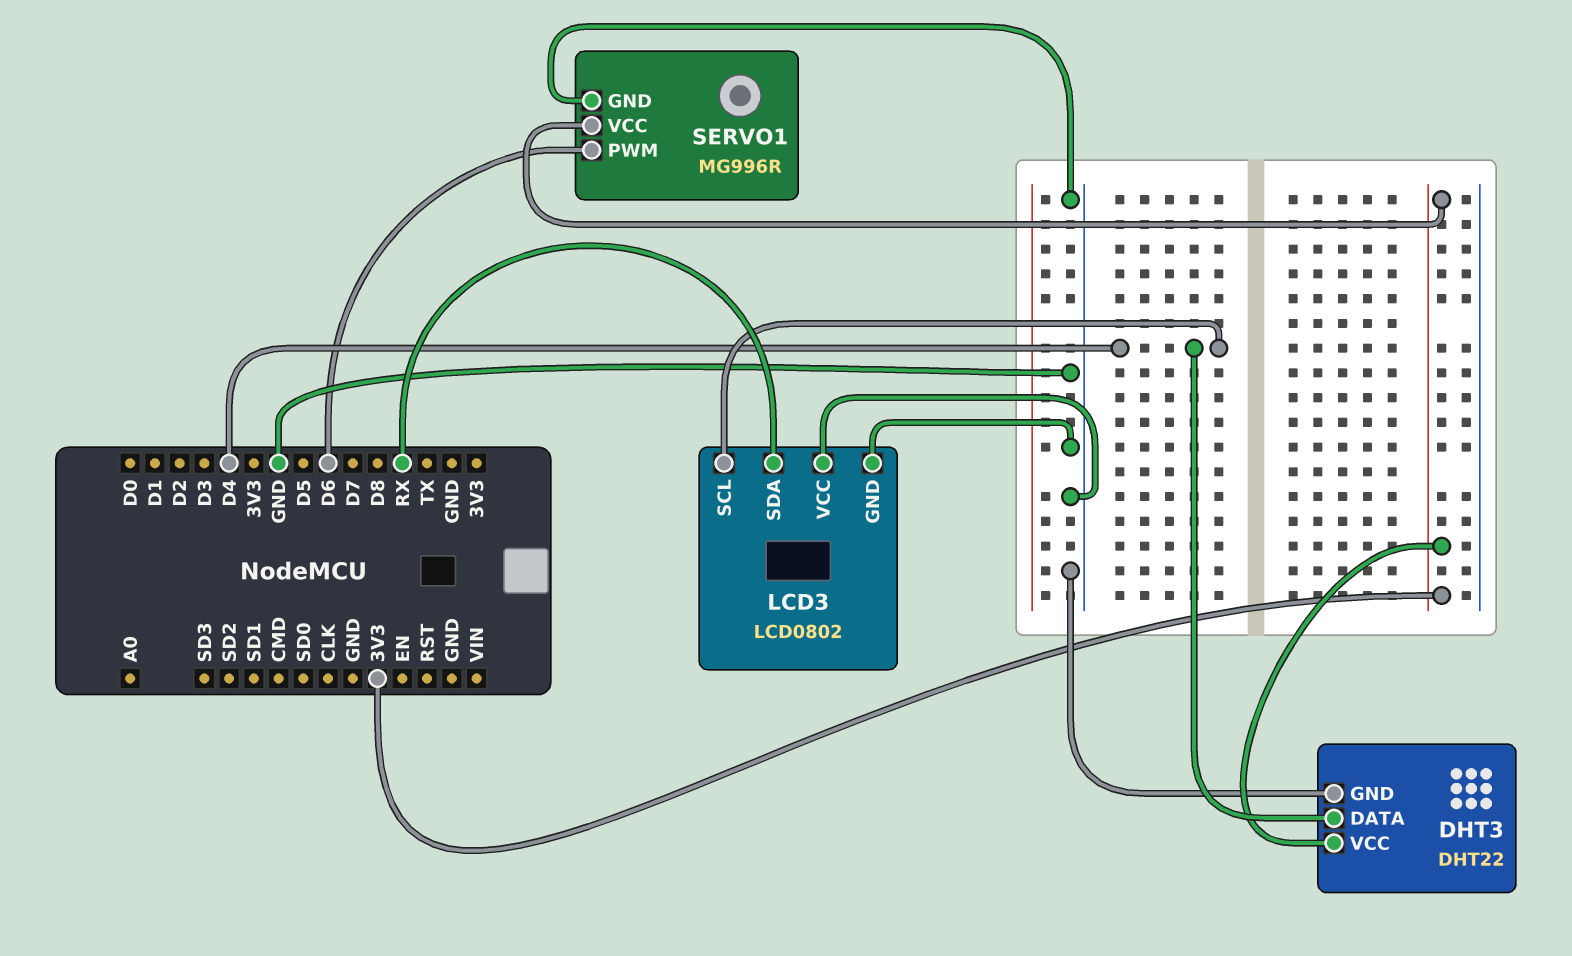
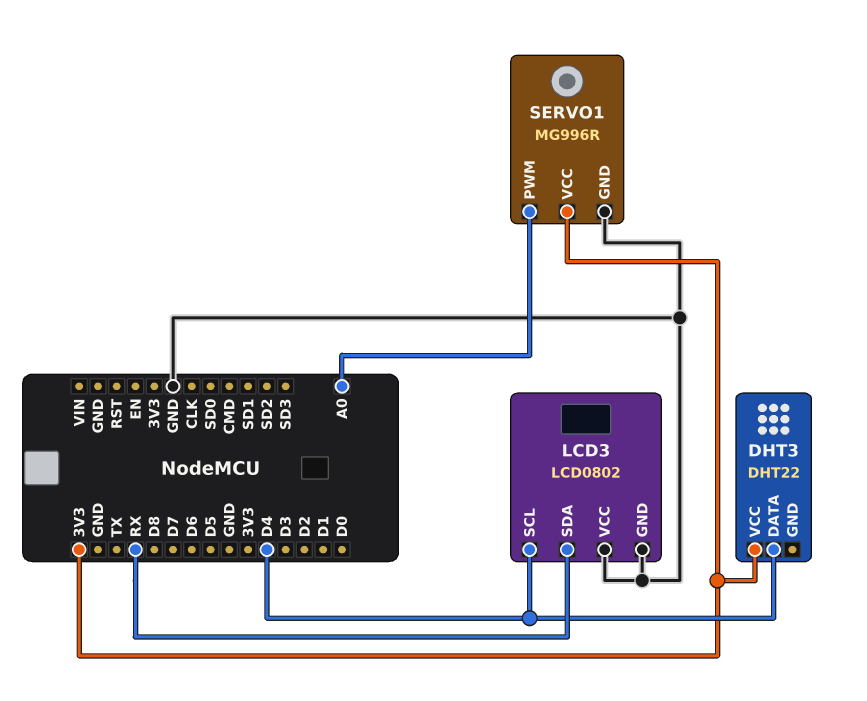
DHT3 pin GND: GND -> none
SERVO1 pin PWM: D6 -> A0

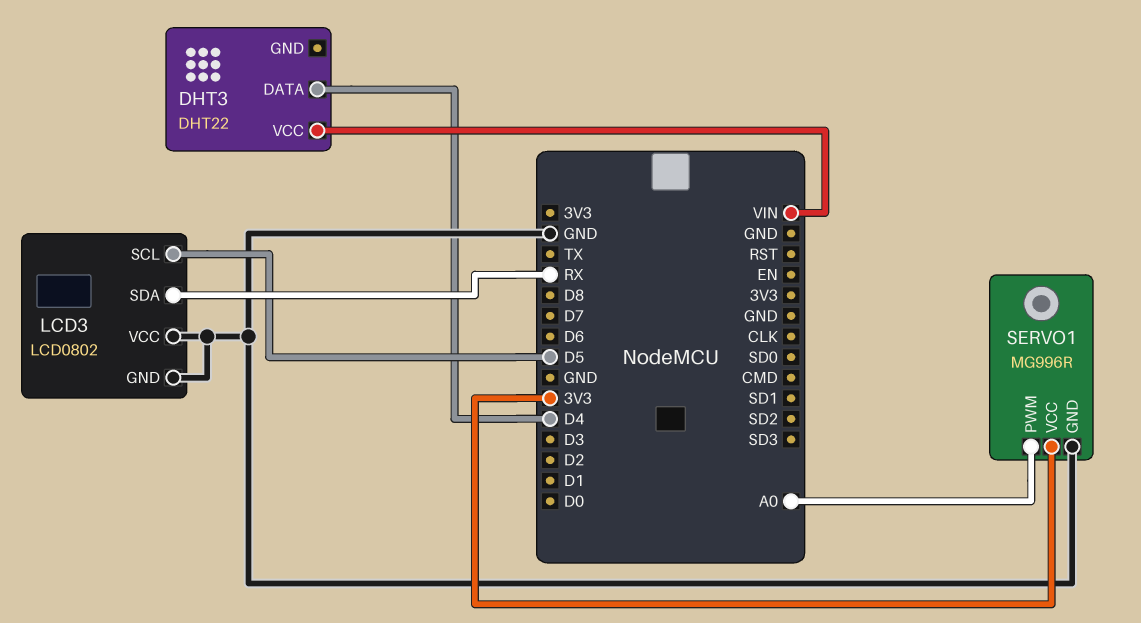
DHT3 pin VCC: 3V3 -> VIN
LCD3 pin SCL: D4 -> D5

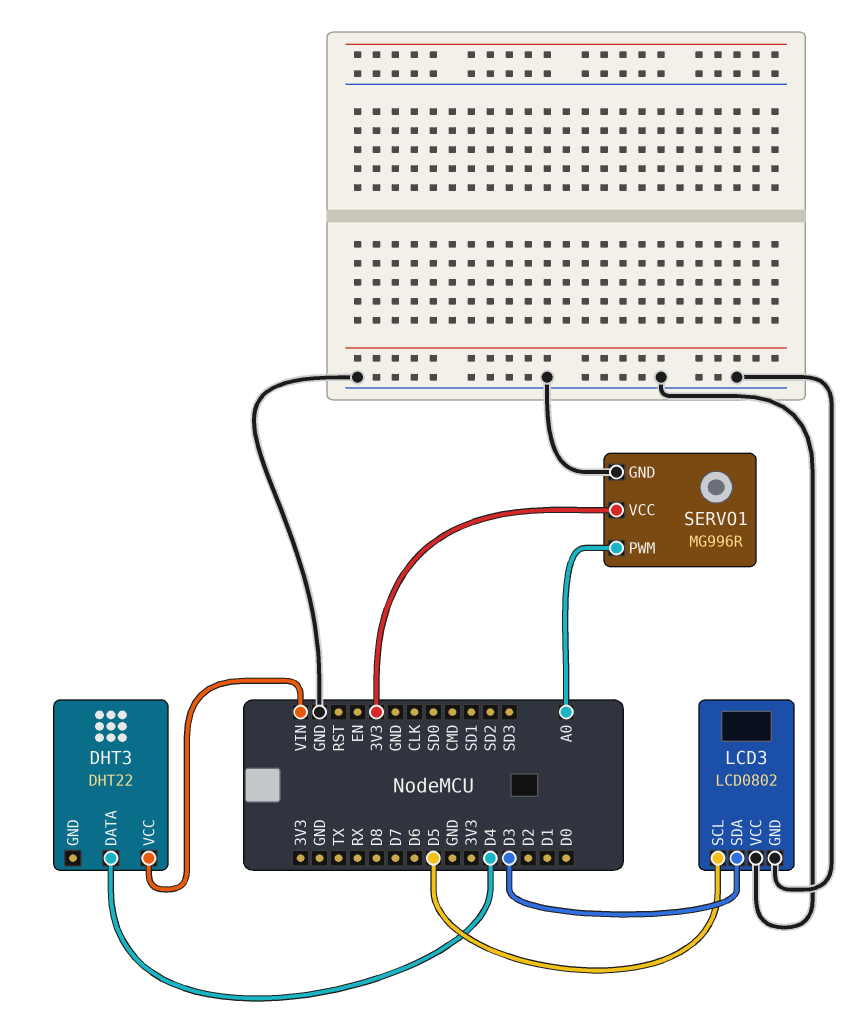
LCD3 pin SDA: RX -> D3

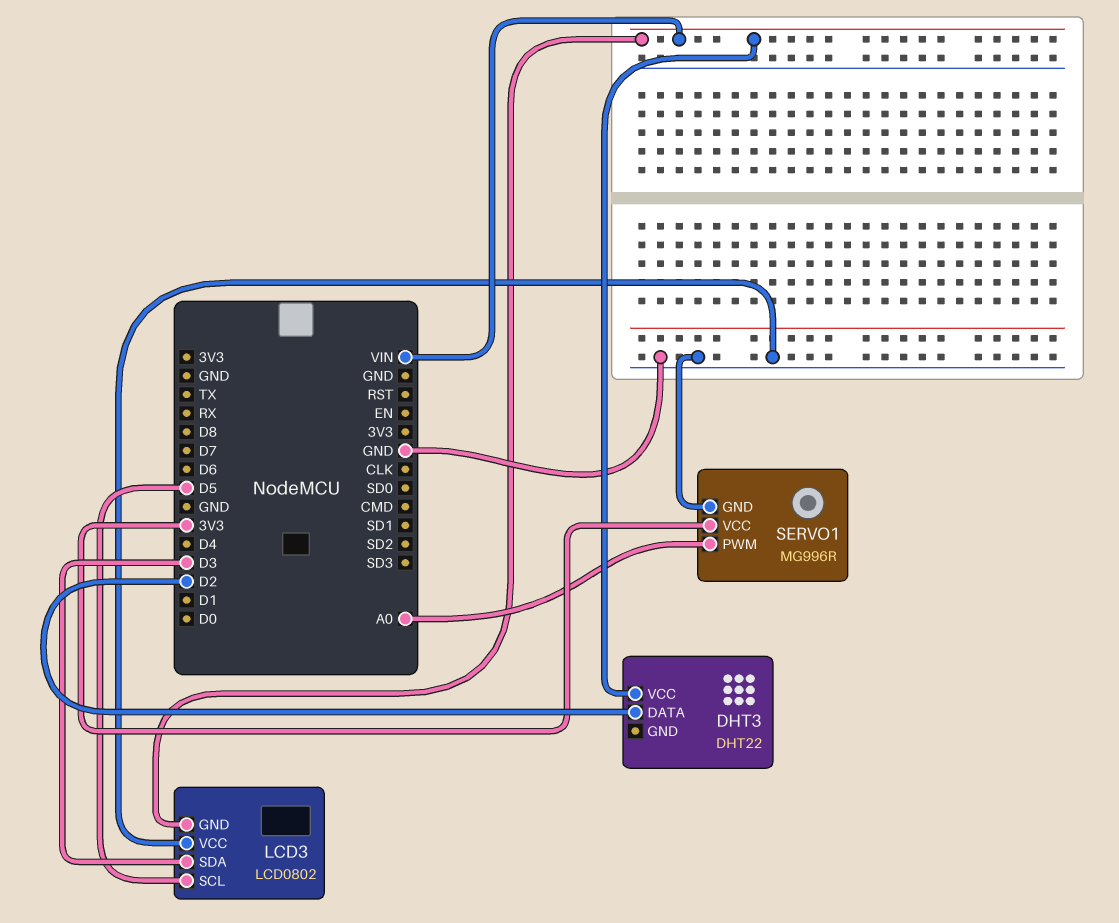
DHT3 pin DATA: D4 -> D2
LCD3 pin GND: GND -> VIN

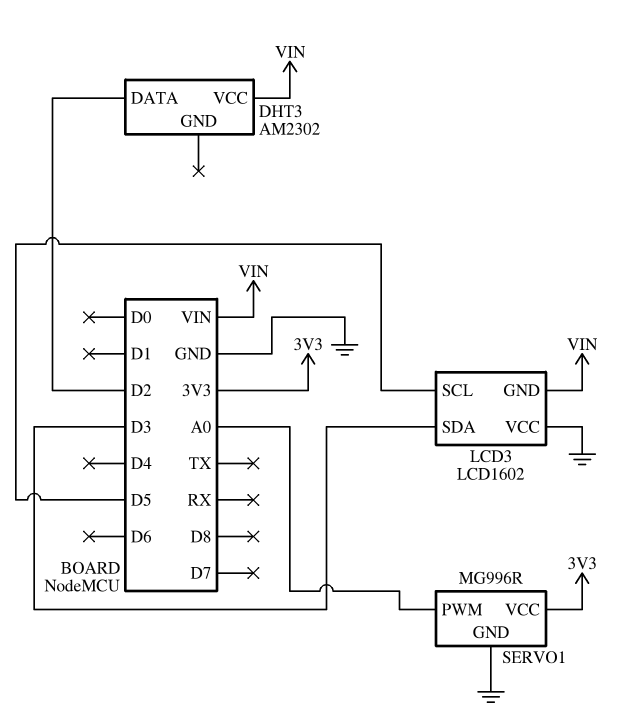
DHT3: DHT22 -> AM2302
LCD3: LCD0802 -> LCD1602

